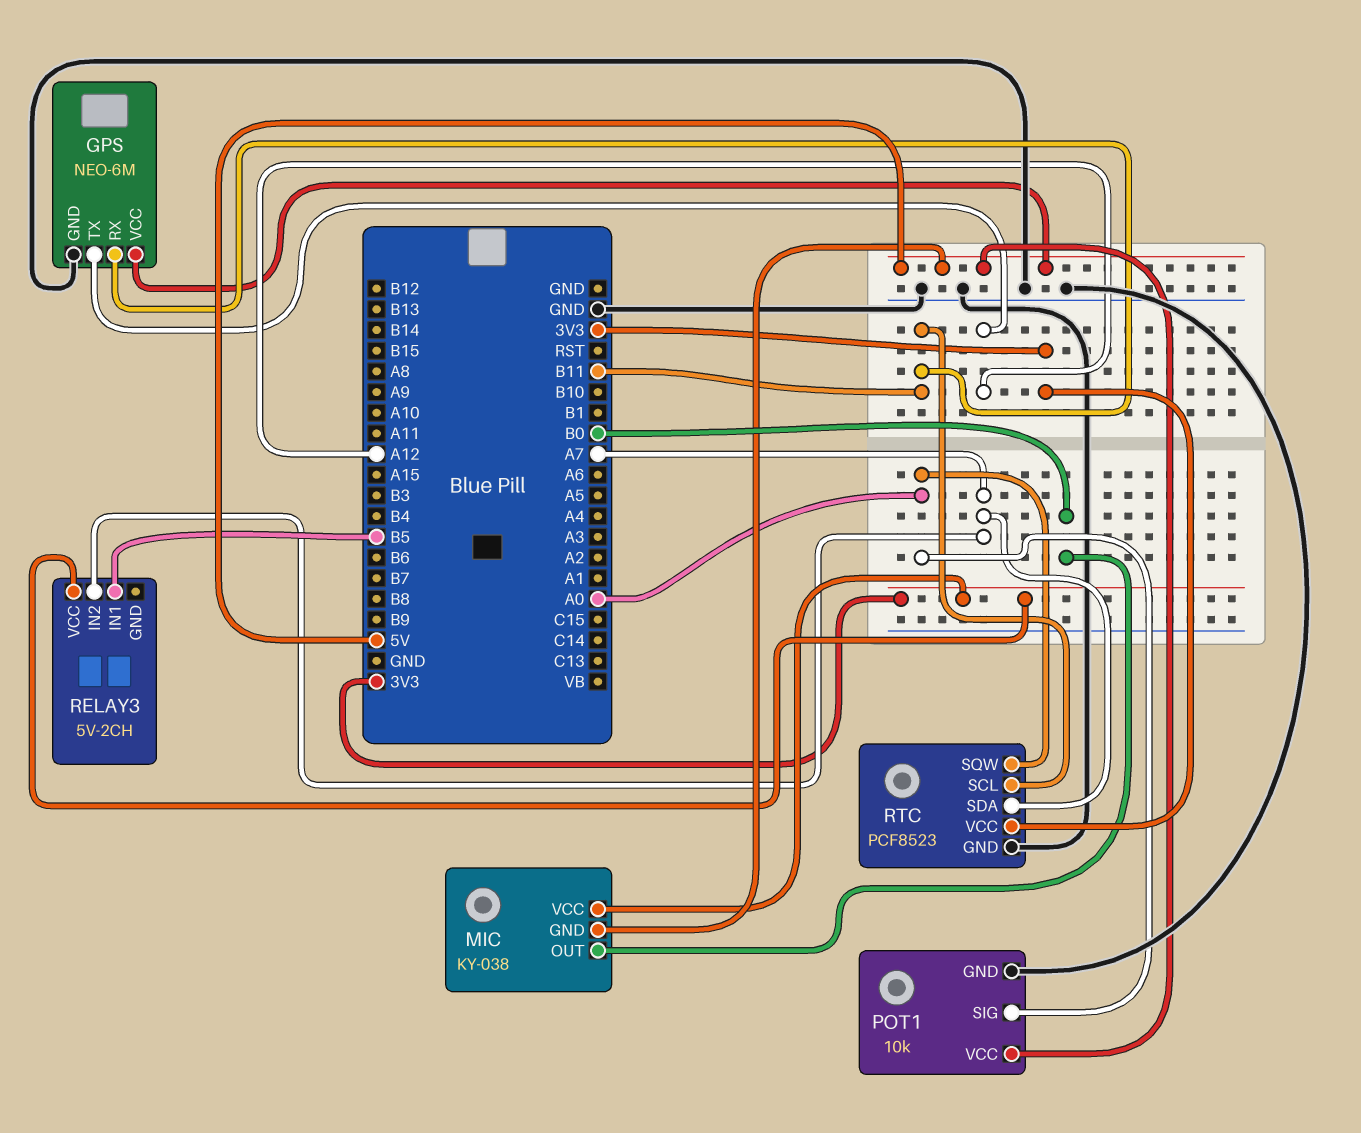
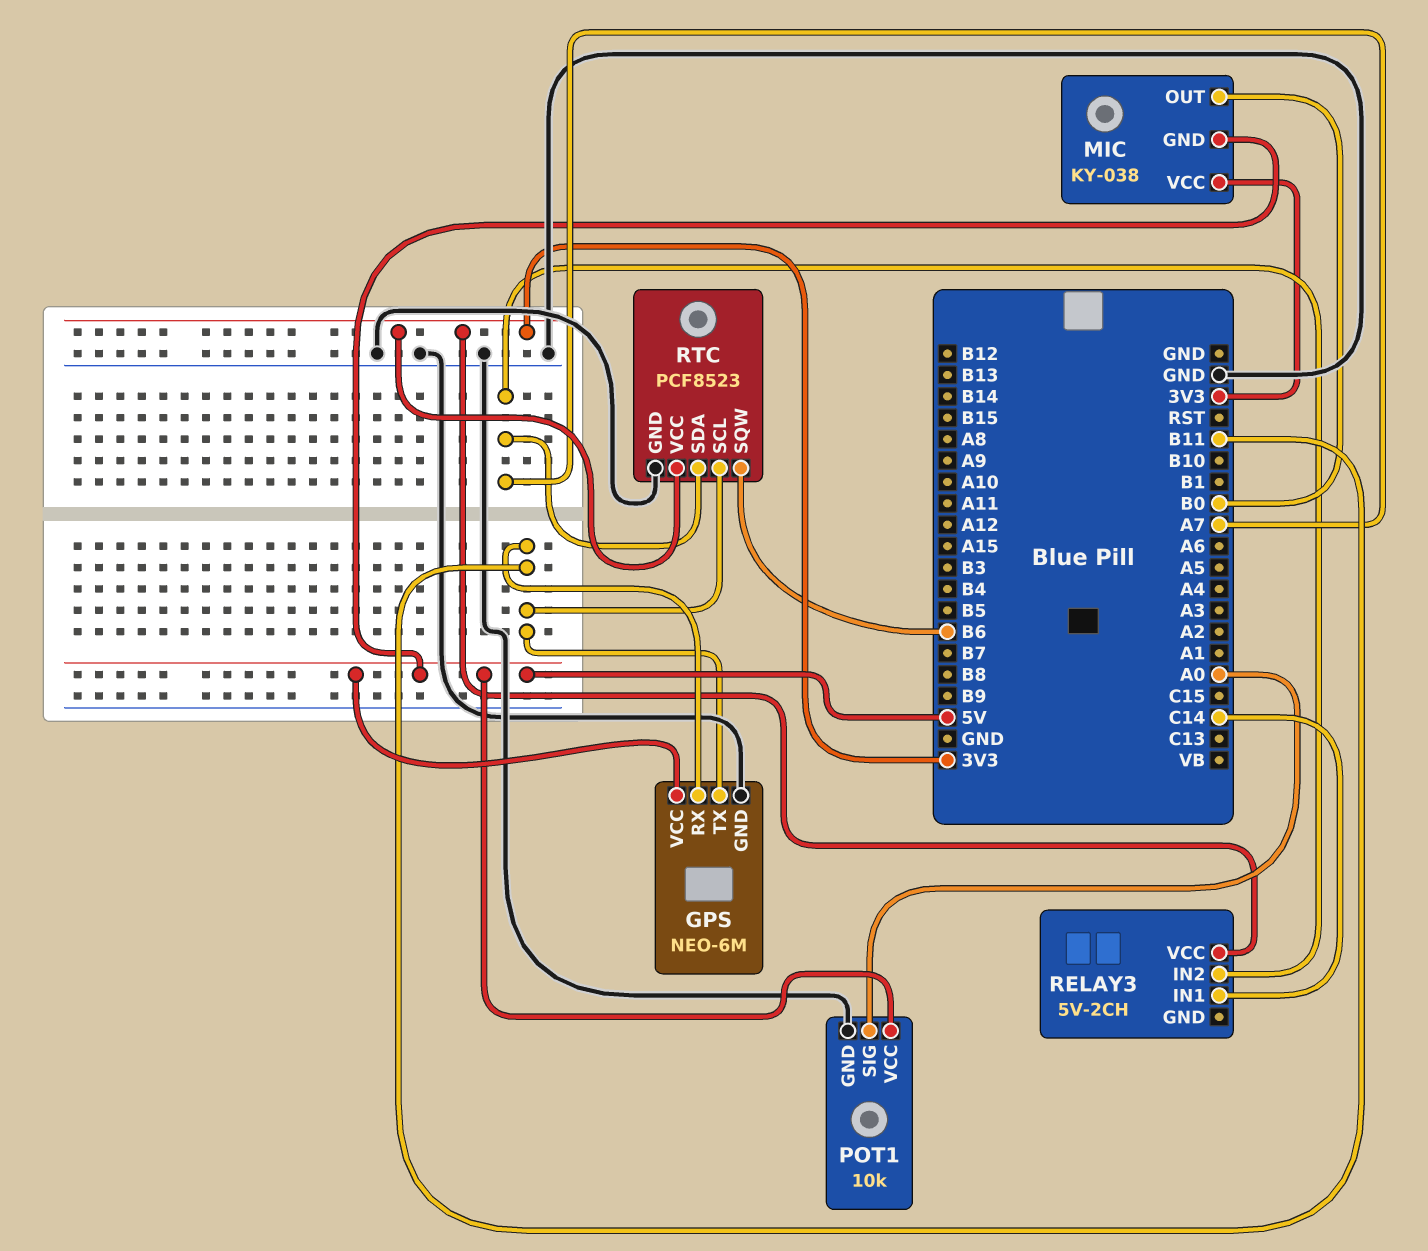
GPS pin TX: A12 -> B11
RELAY3 pin IN1: B5 -> C14
RTC pin SQW: A0 -> B6

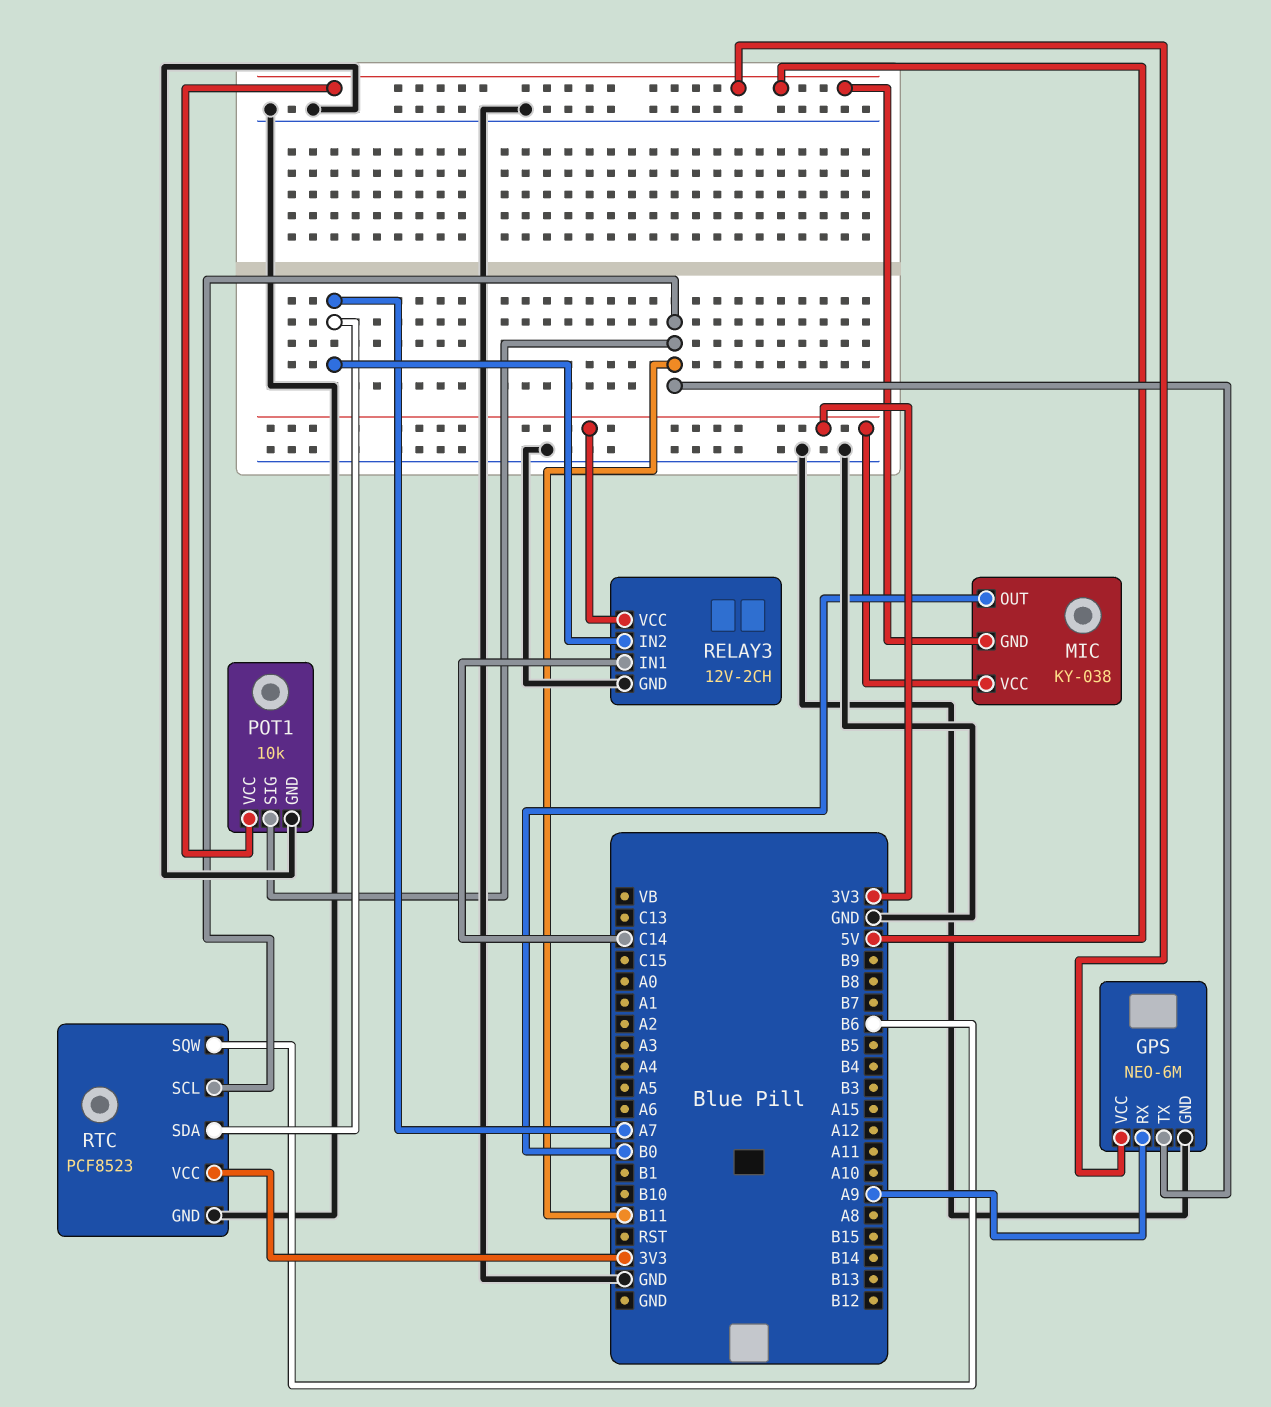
GPS pin RX: B11 -> A9
POT1 pin SIG: A0 -> B11
RELAY3: 5V-2CH -> 12V-2CH
RELAY3 pin GND: none -> GND

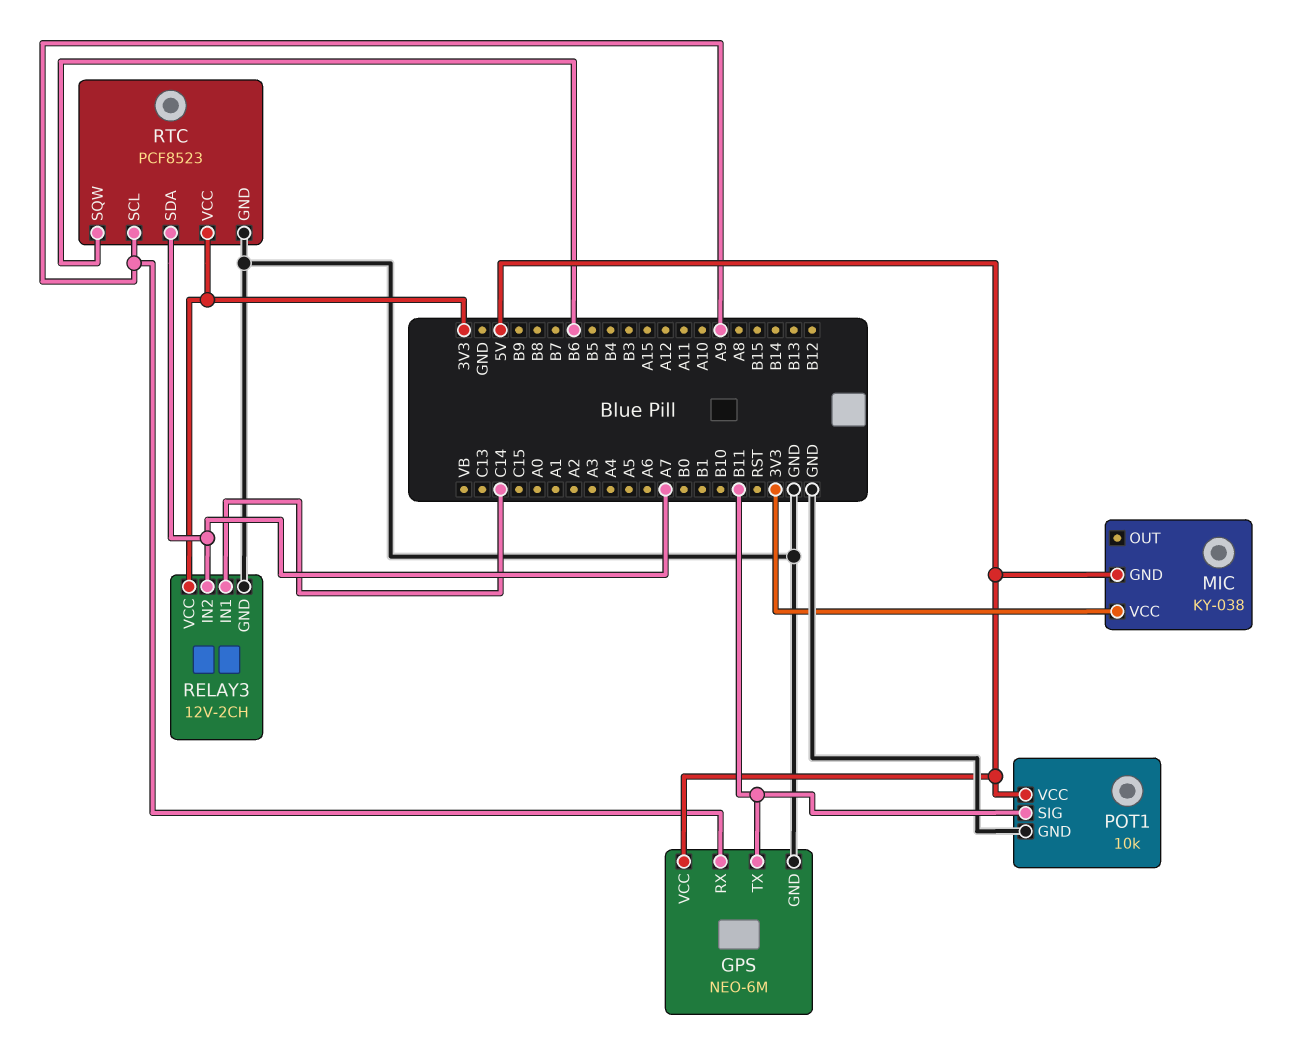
MIC pin OUT: B0 -> none
RTC pin SCL: B11 -> A9

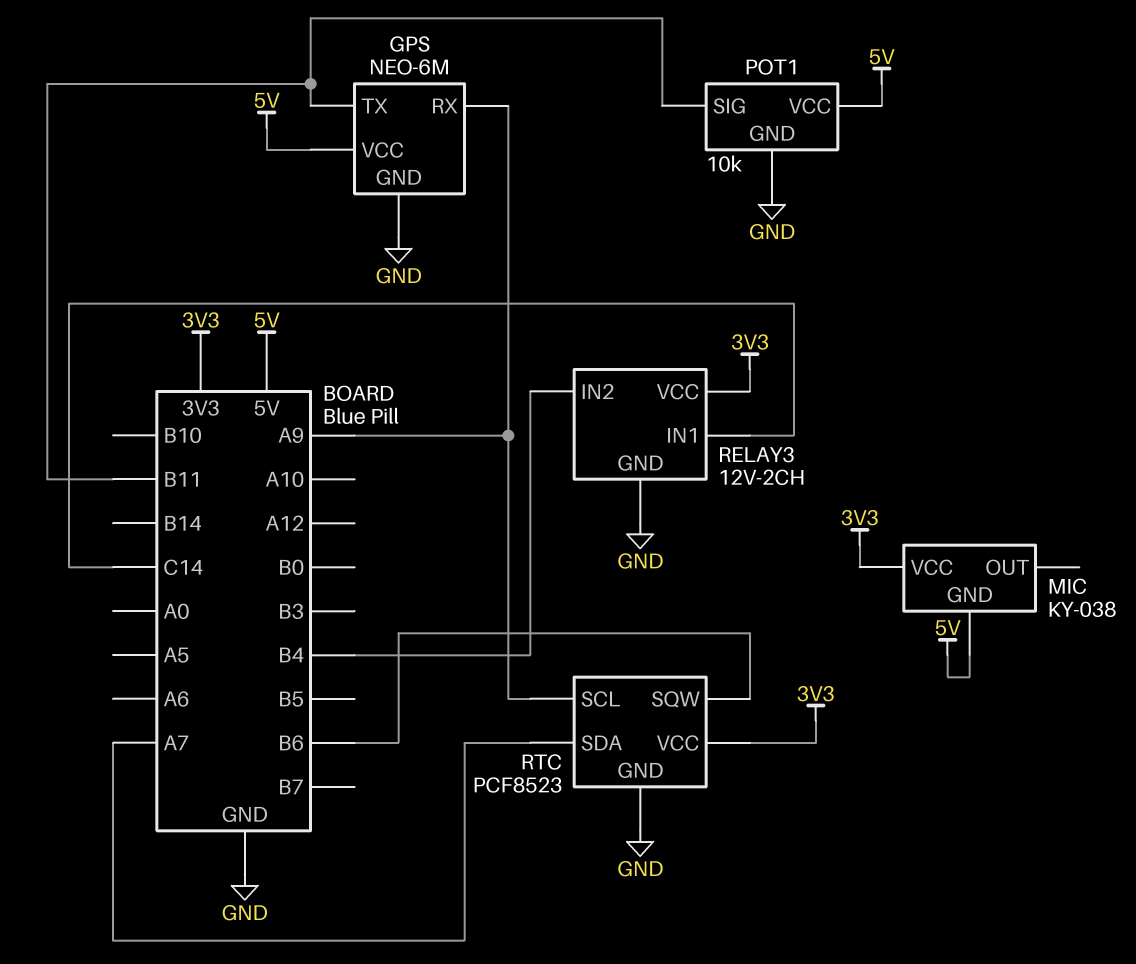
RELAY3 pin IN2: A7 -> B4

